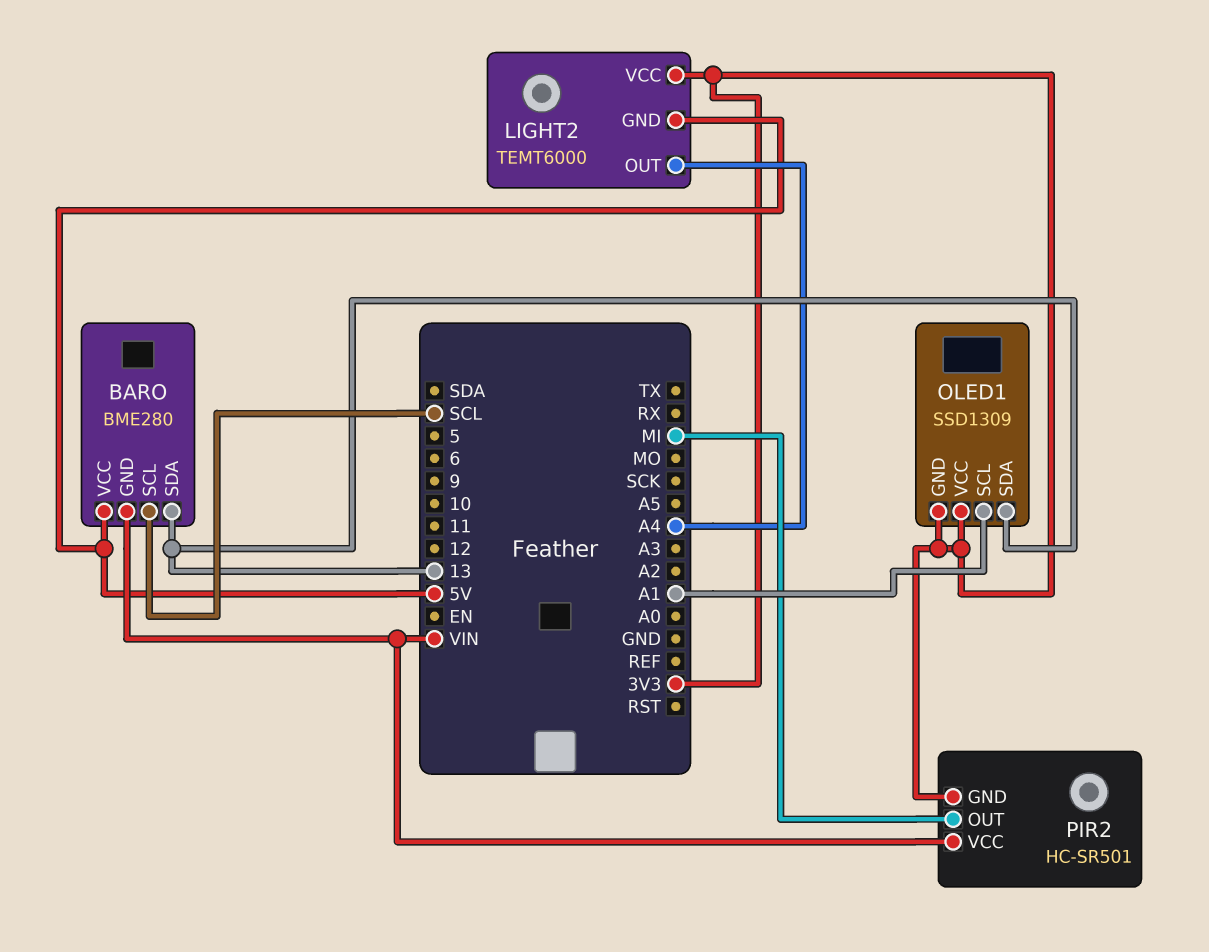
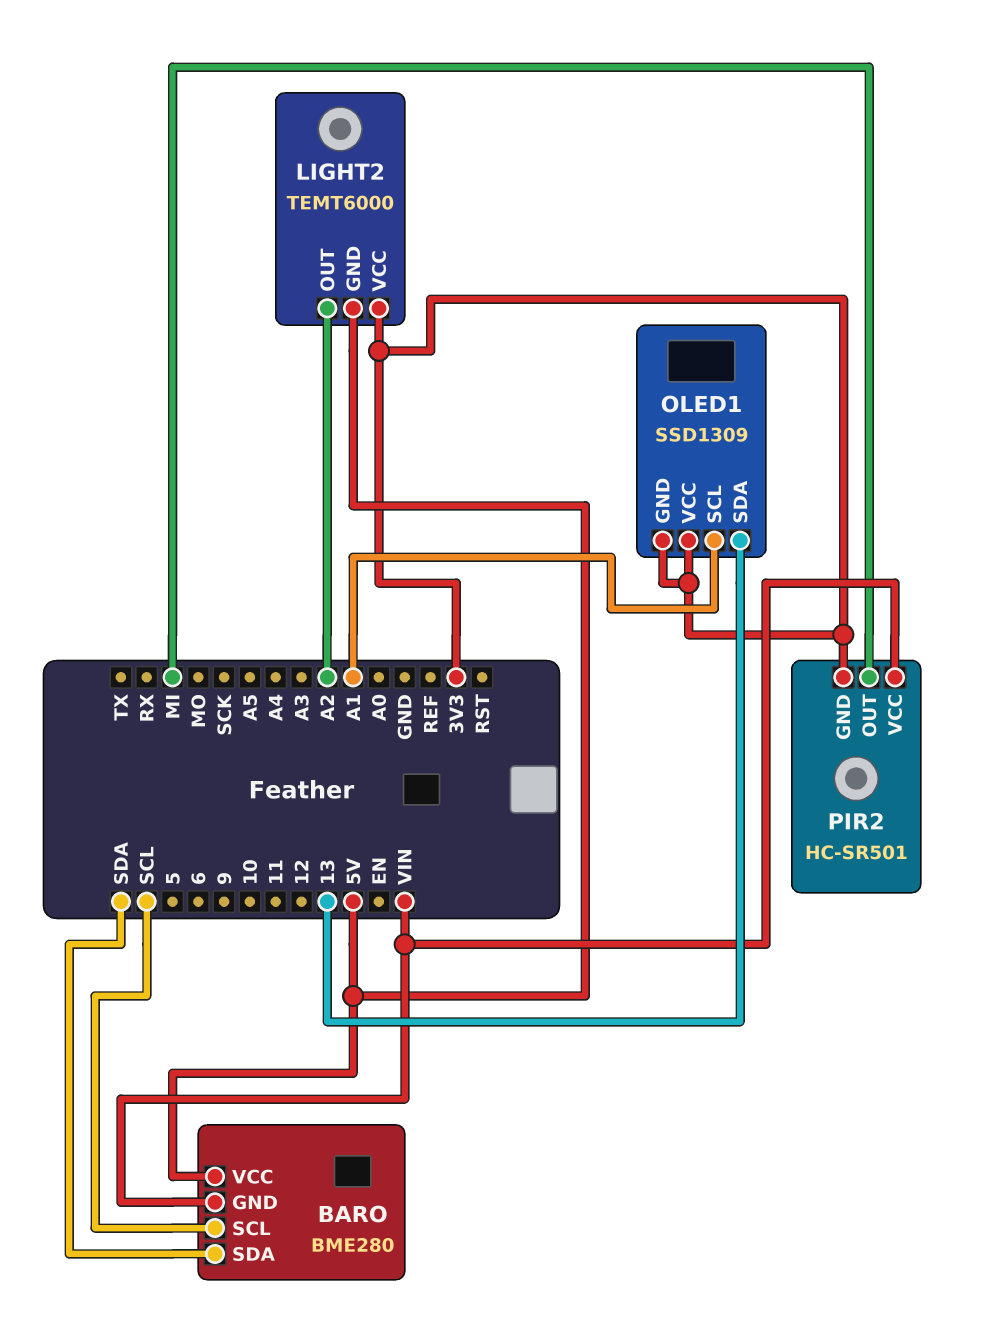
BARO pin SDA: 13 -> SDA
LIGHT2 pin OUT: A4 -> A2

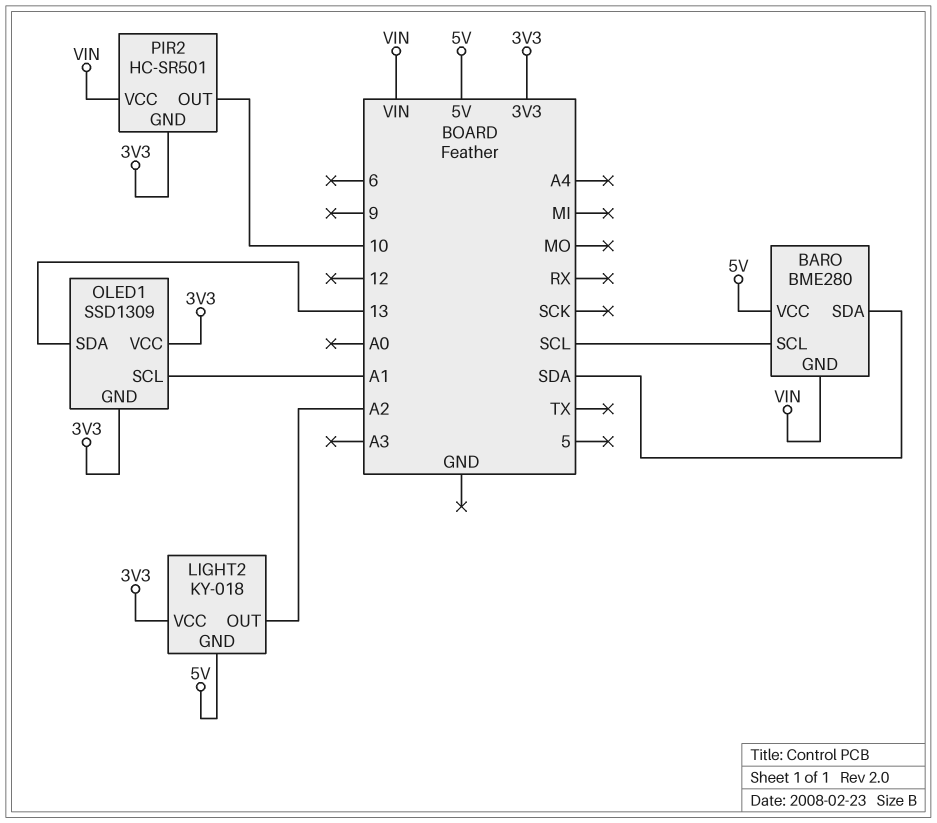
LIGHT2: TEMT6000 -> KY-018
PIR2 pin OUT: MI -> 10

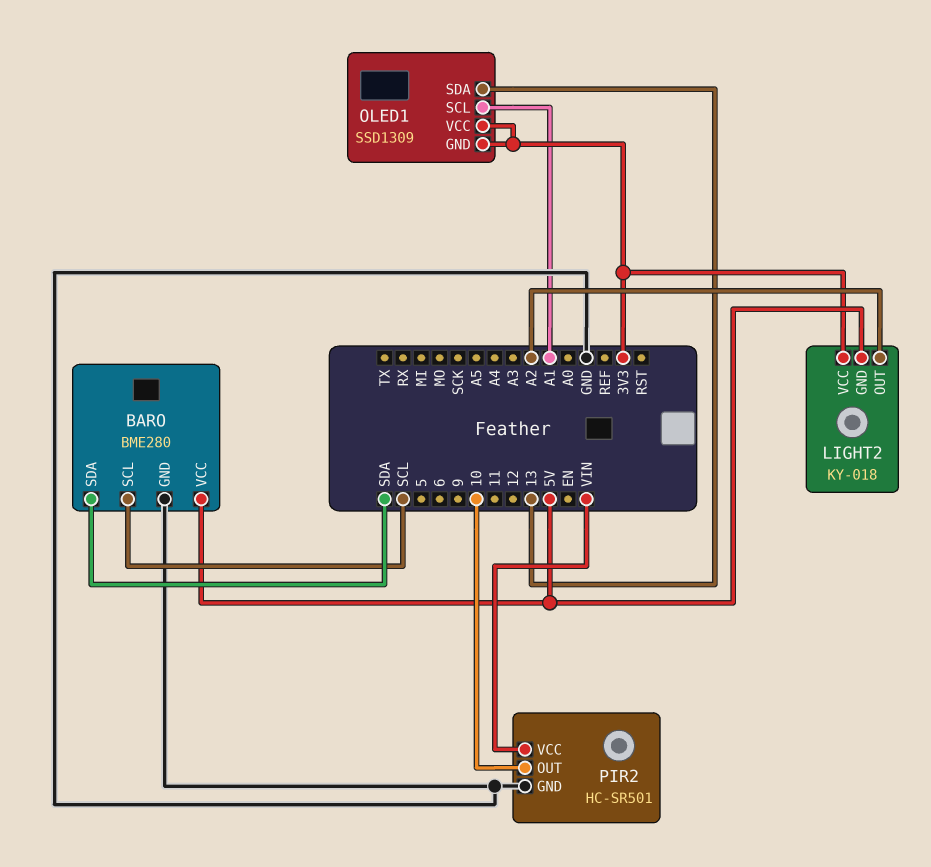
BARO pin GND: VIN -> GND
PIR2 pin GND: 3V3 -> GND

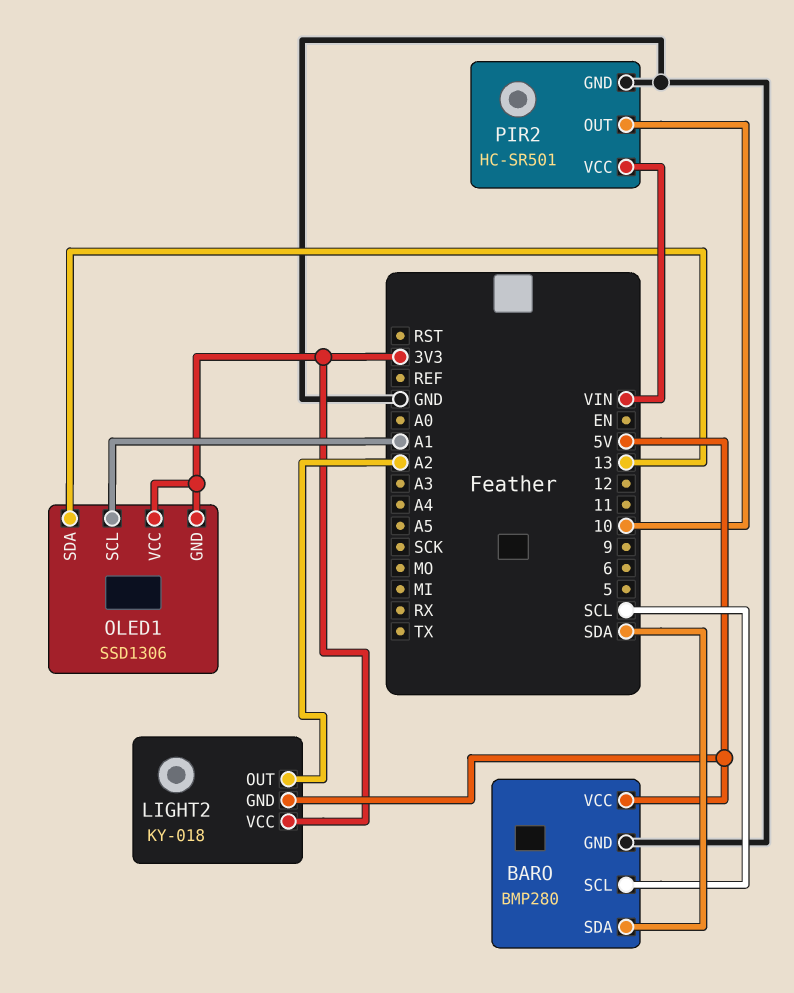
BARO: BME280 -> BMP280
OLED1: SSD1309 -> SSD1306

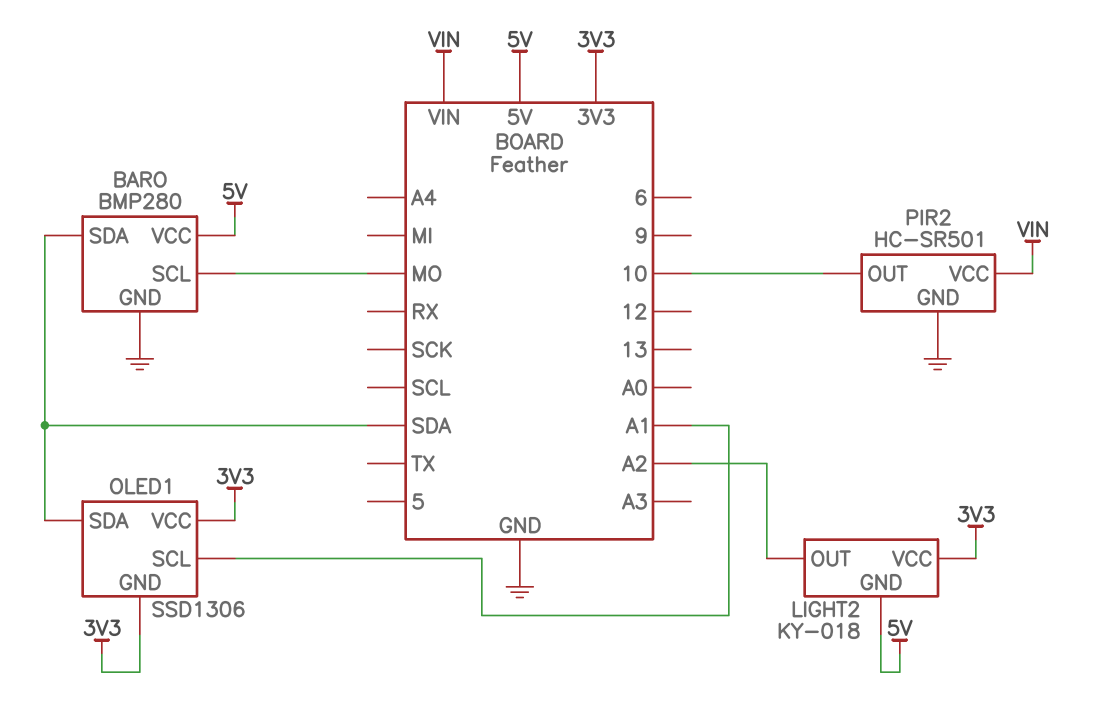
BARO pin SCL: SCL -> MO
OLED1 pin SDA: 13 -> SDA

